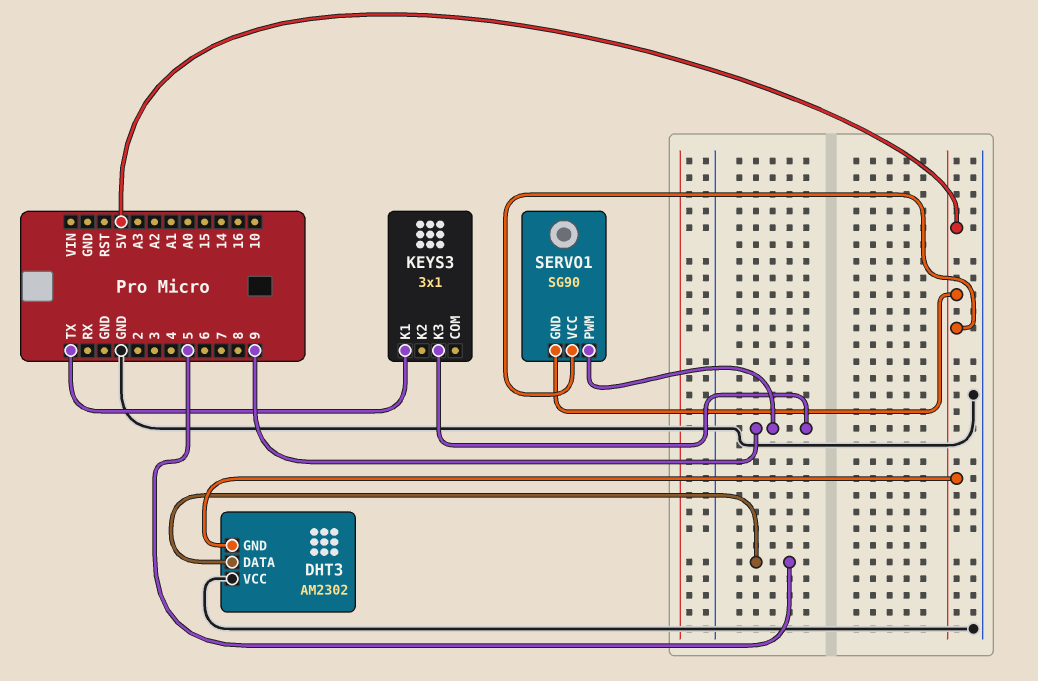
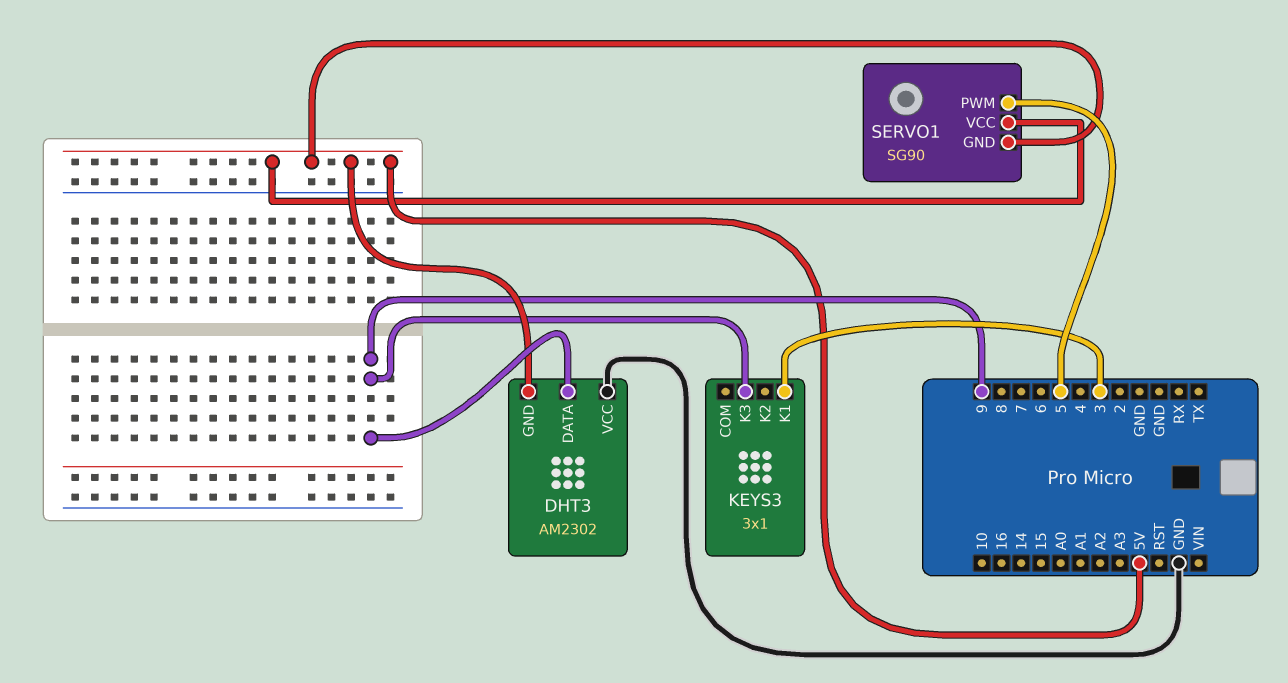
DHT3 pin DATA: 5 -> 9
KEYS3 pin K1: TX -> 3
SERVO1 pin PWM: 9 -> 5

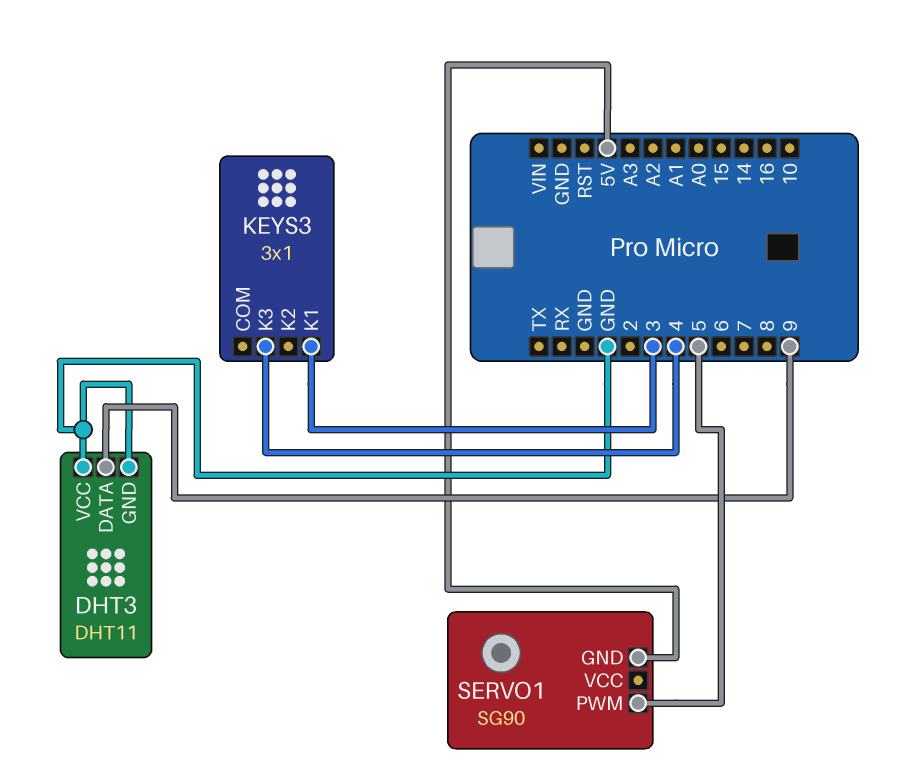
DHT3: AM2302 -> DHT11
DHT3 pin GND: 5V -> GND
KEYS3 pin K3: 9 -> 4
SERVO1 pin VCC: 5V -> none

